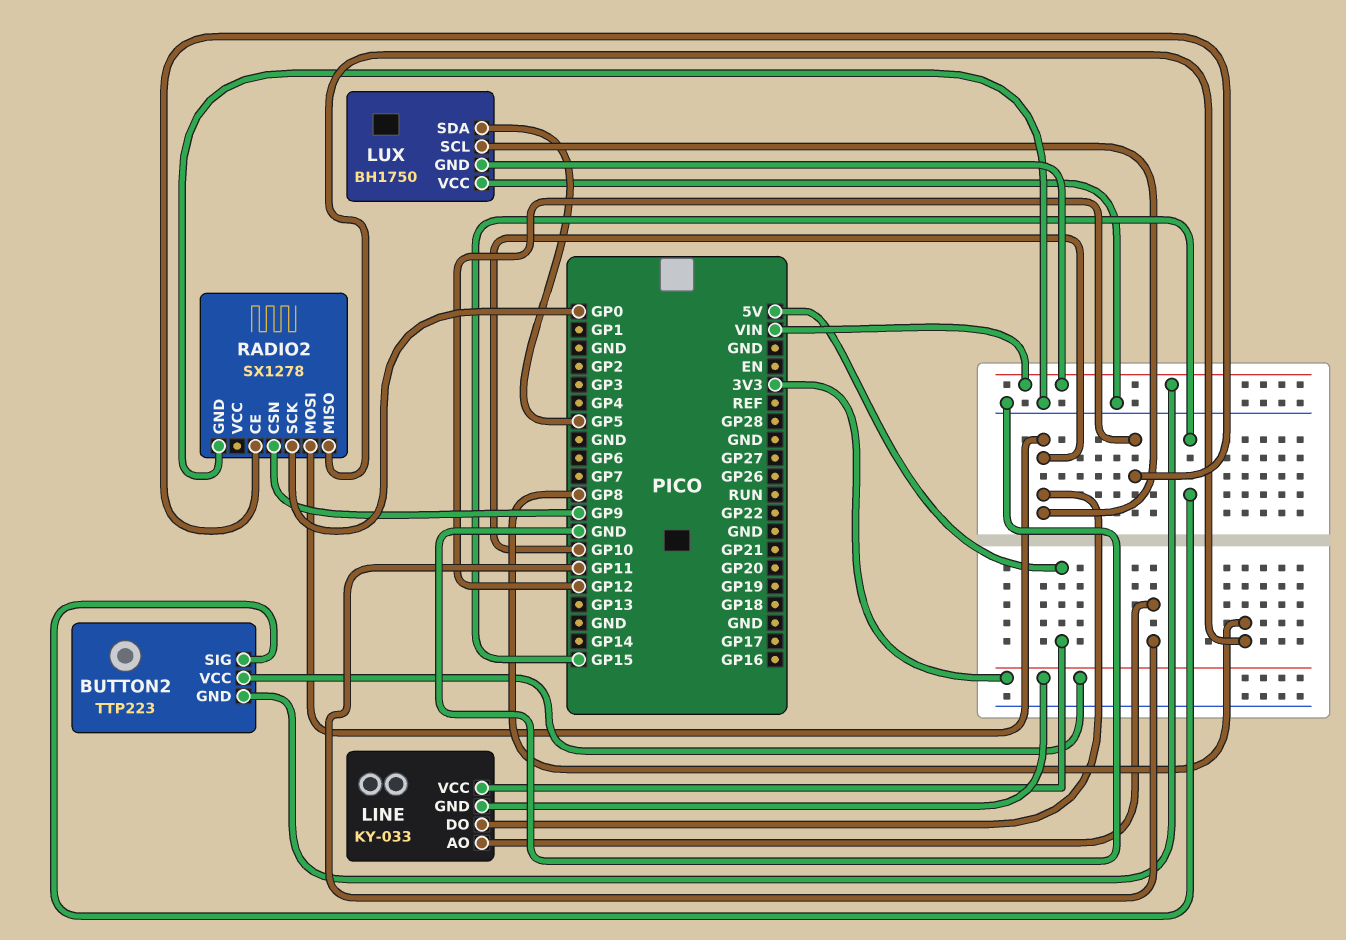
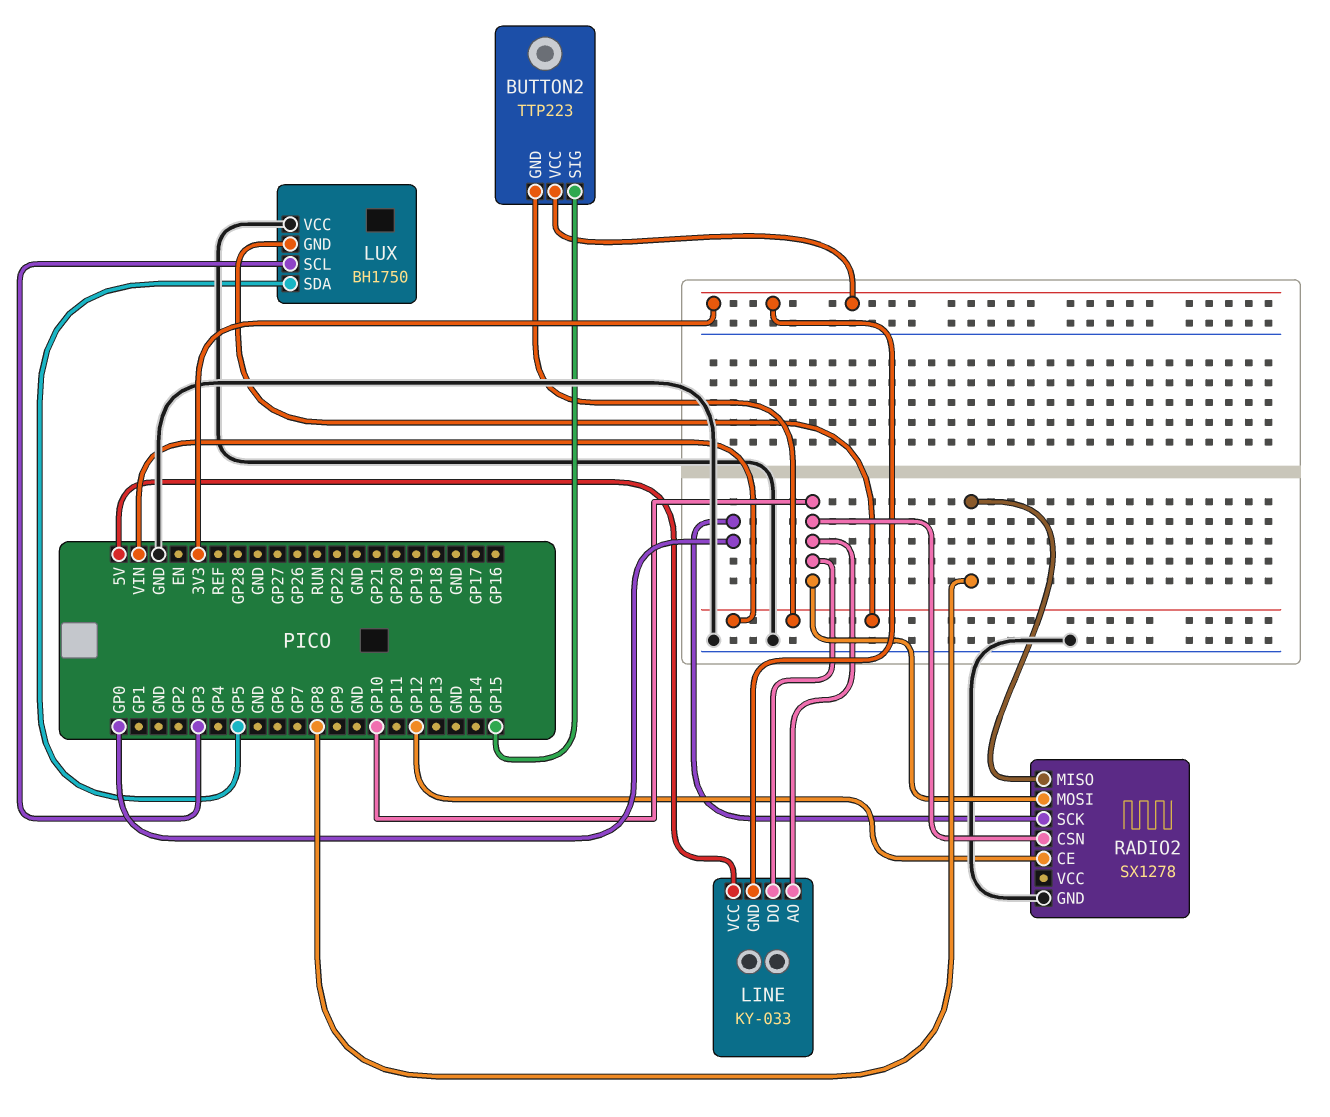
LINE pin AO: GP11 -> GP10
LUX pin SCL: GP10 -> GP3
RADIO2 pin CSN: GP9 -> GP10

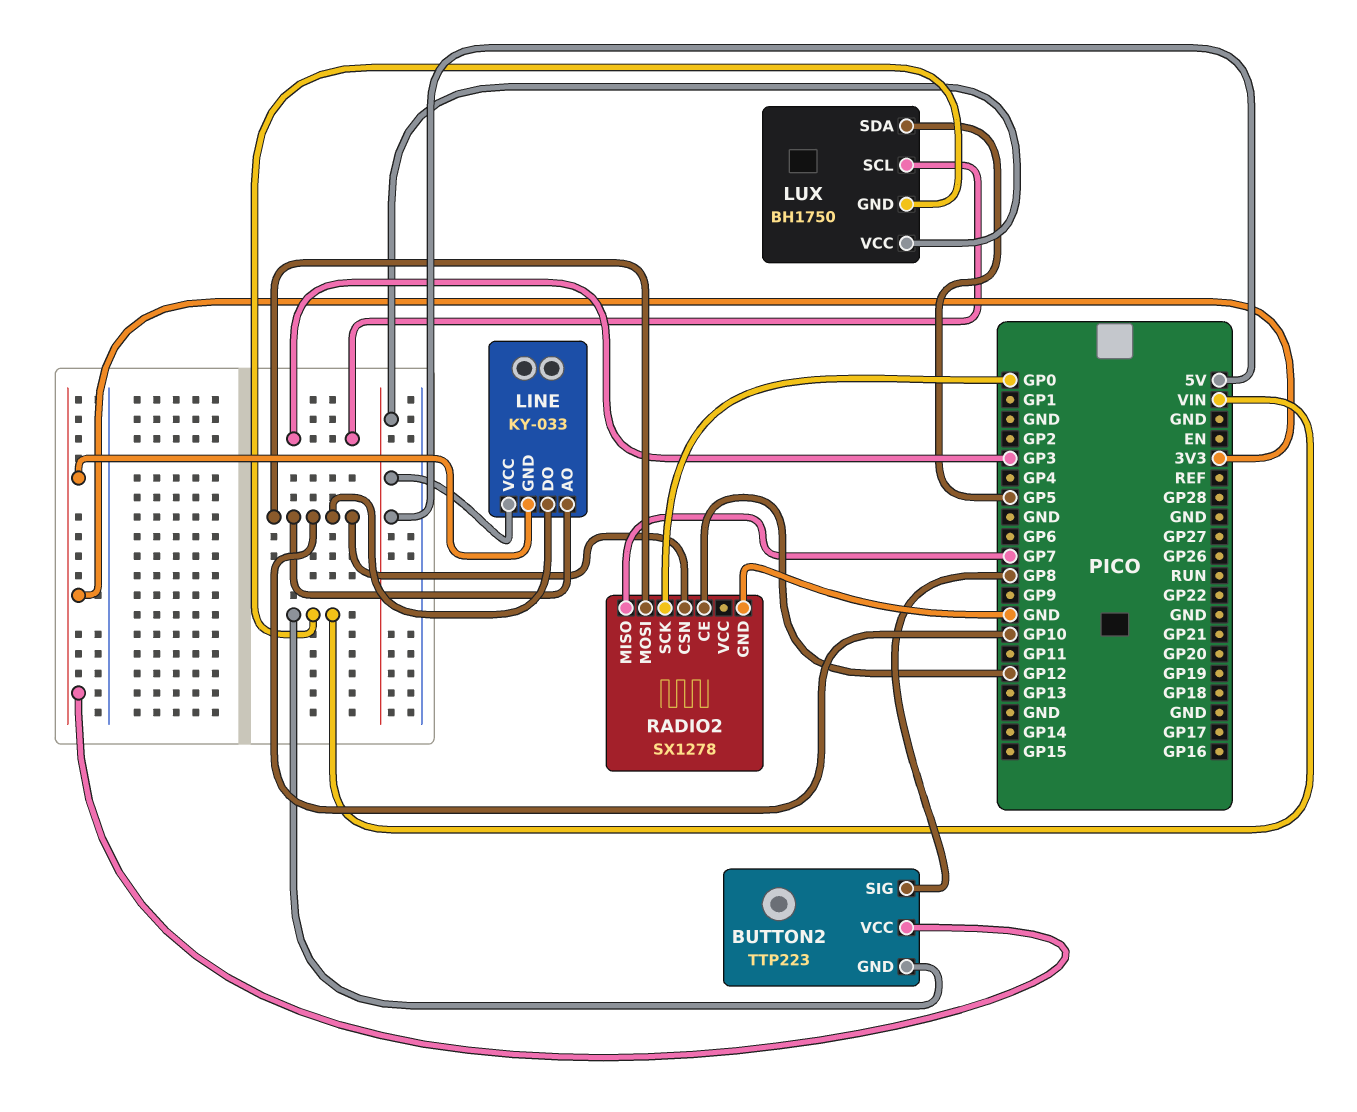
BUTTON2 pin SIG: GP15 -> GP8
LUX pin VCC: GND -> 5V
RADIO2 pin MISO: GP8 -> GP7

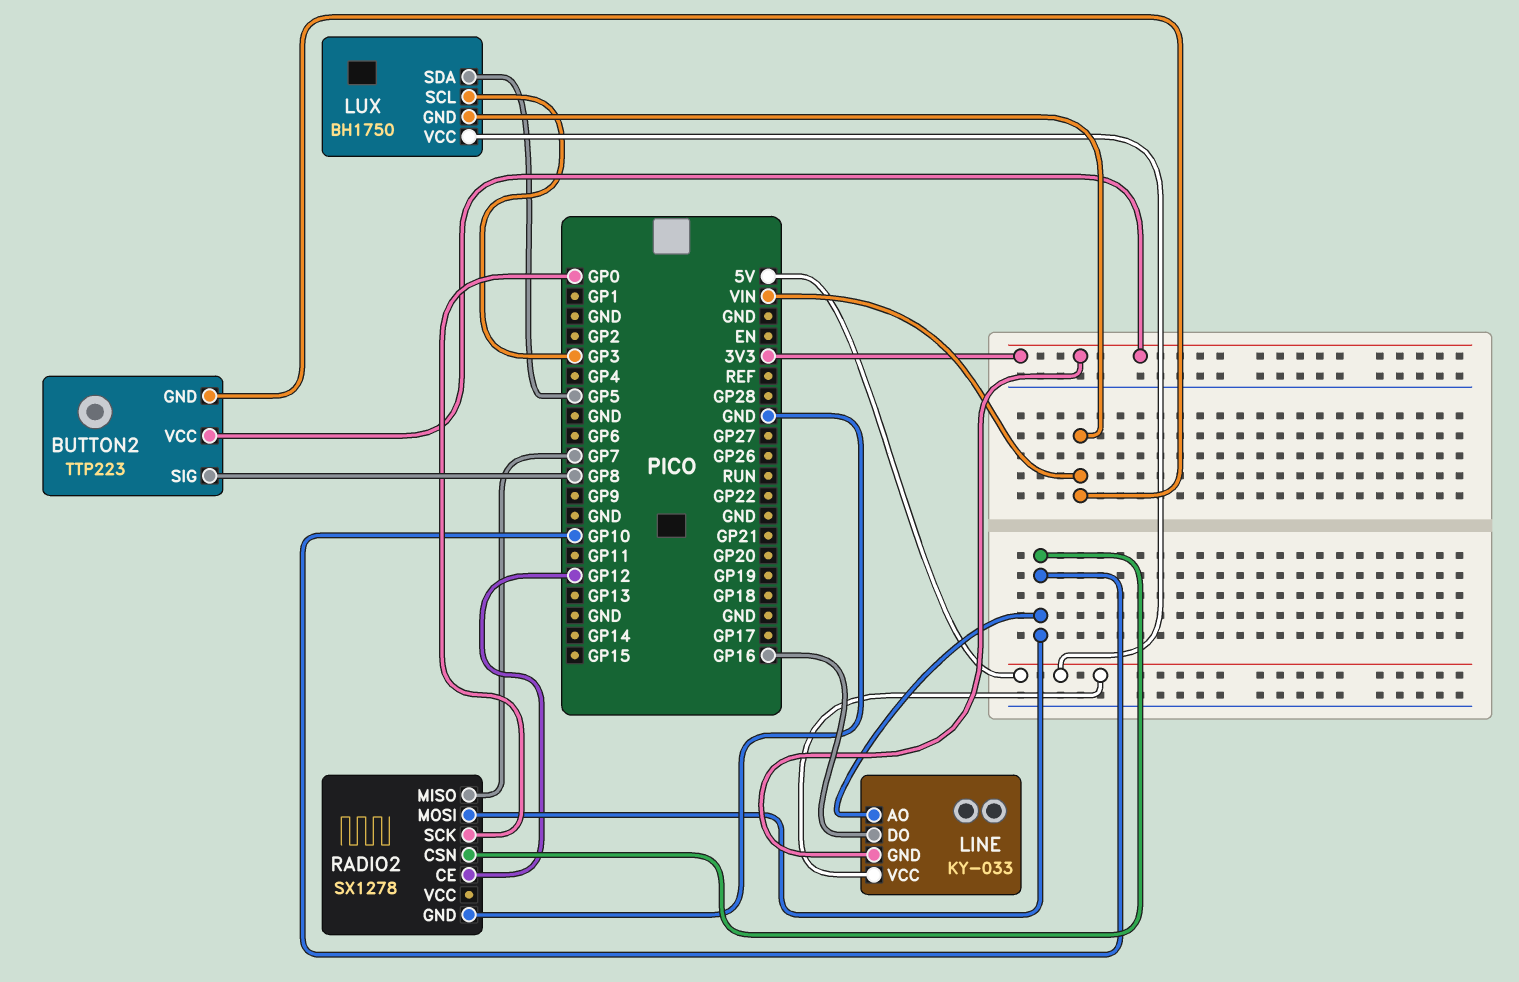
LINE pin DO: GP10 -> GP16

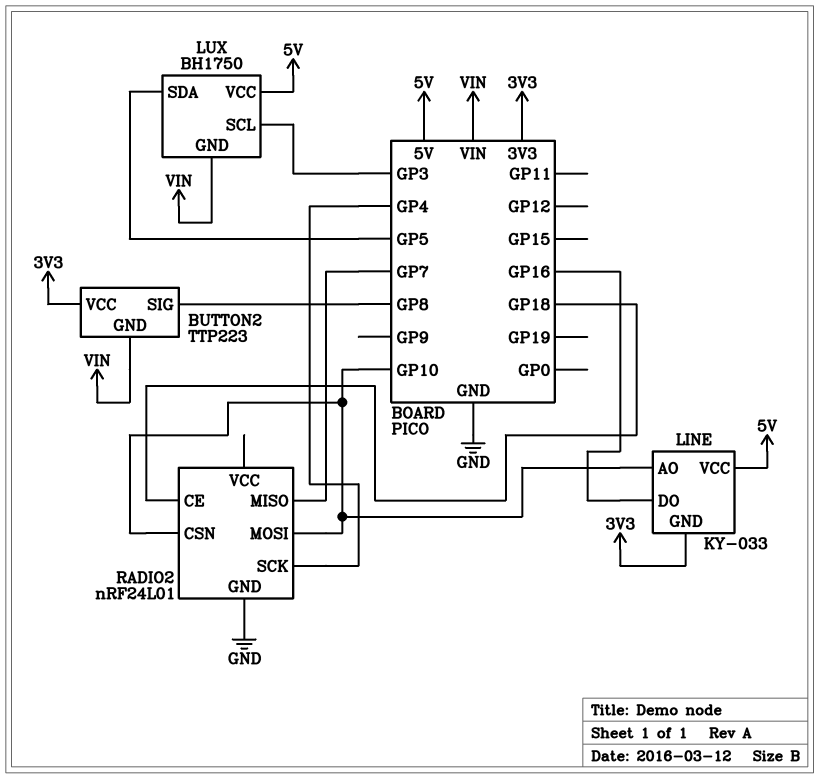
RADIO2: SX1278 -> nRF24L01
RADIO2 pin CE: GP12 -> GP18
RADIO2 pin SCK: GP0 -> GP4

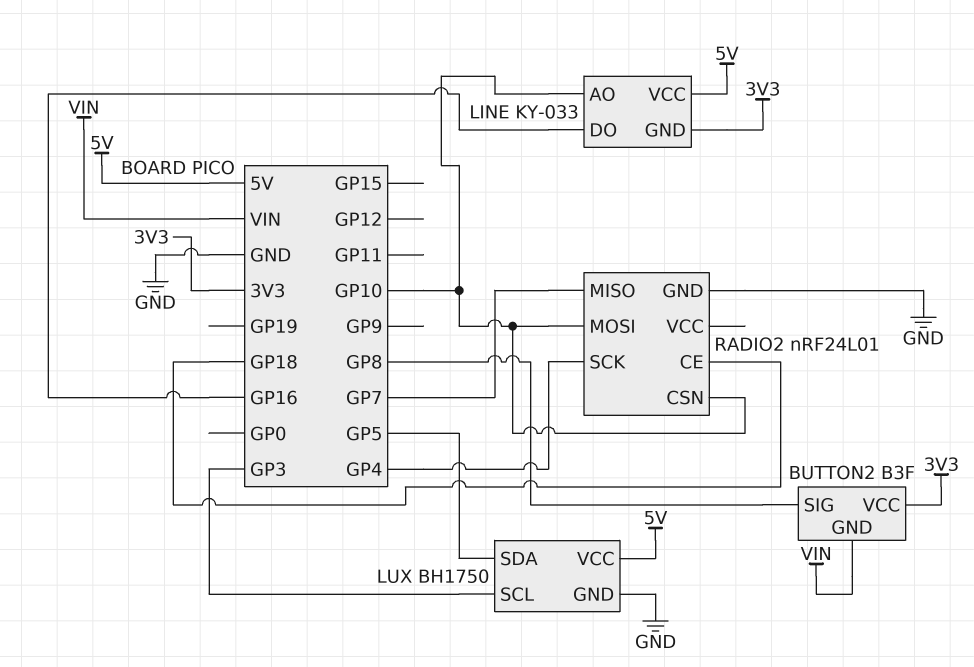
BUTTON2: TTP223 -> B3F
LUX pin GND: VIN -> GND

